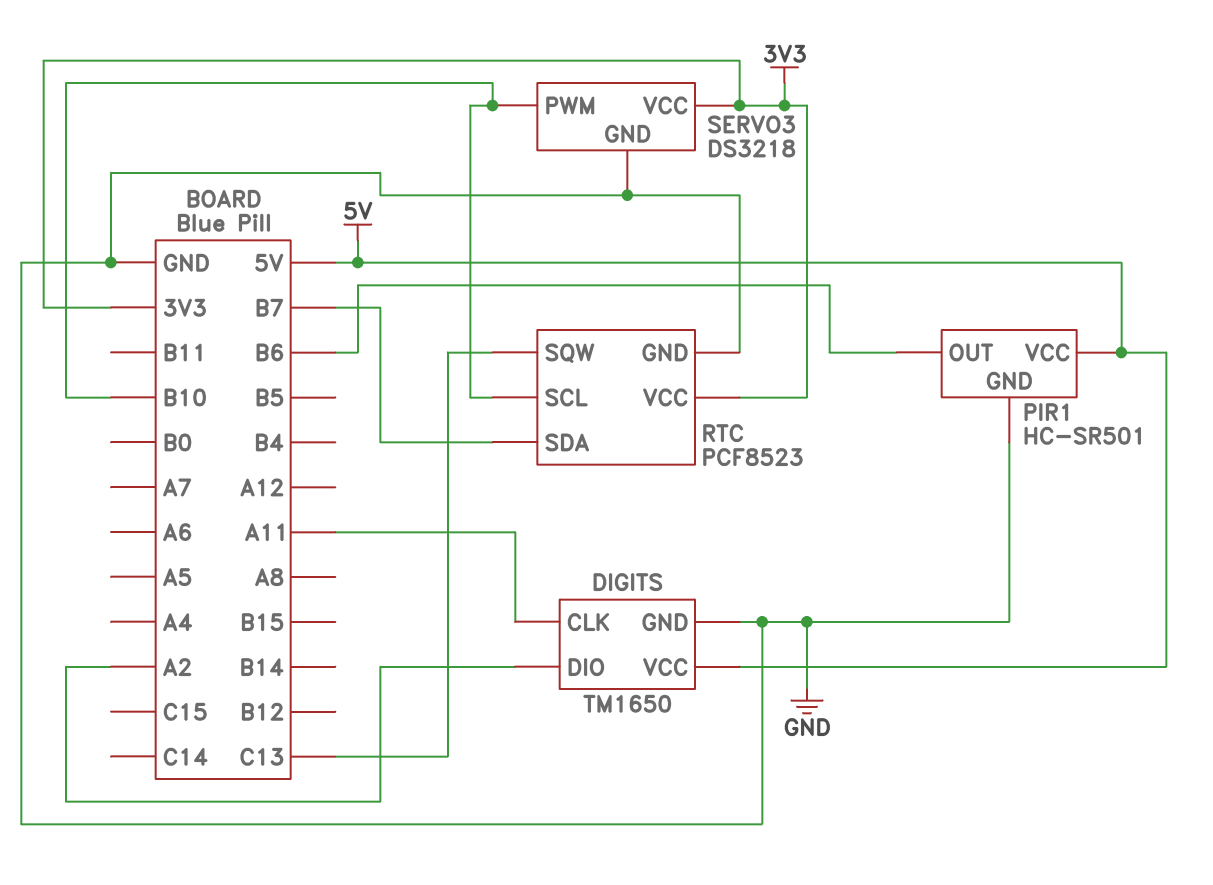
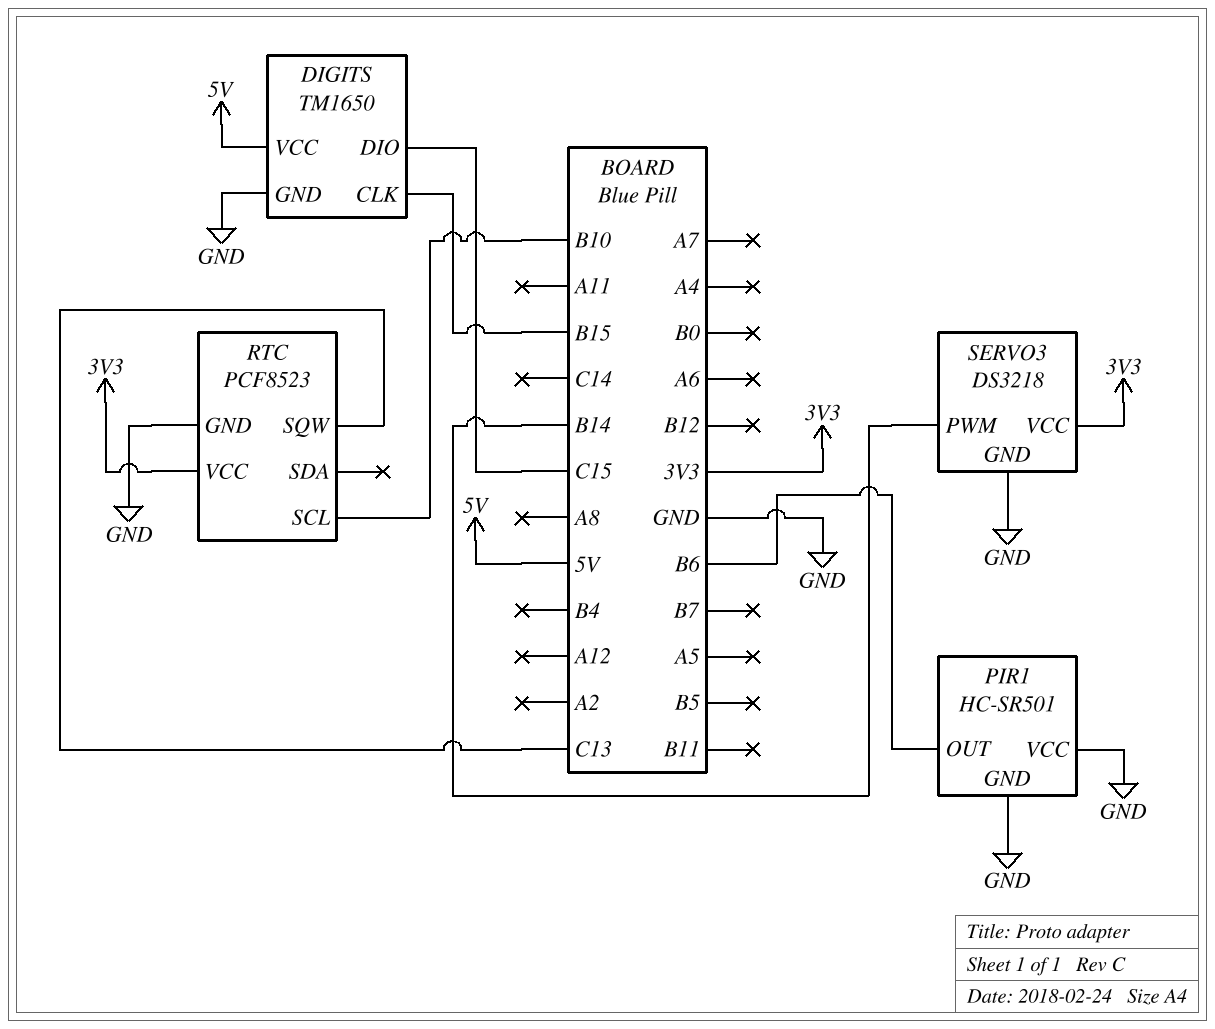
DIGITS pin CLK: A11 -> B15
DIGITS pin DIO: A2 -> C15
PIR1 pin VCC: 5V -> GND
RTC pin SDA: B7 -> none
SERVO3 pin PWM: B10 -> B14

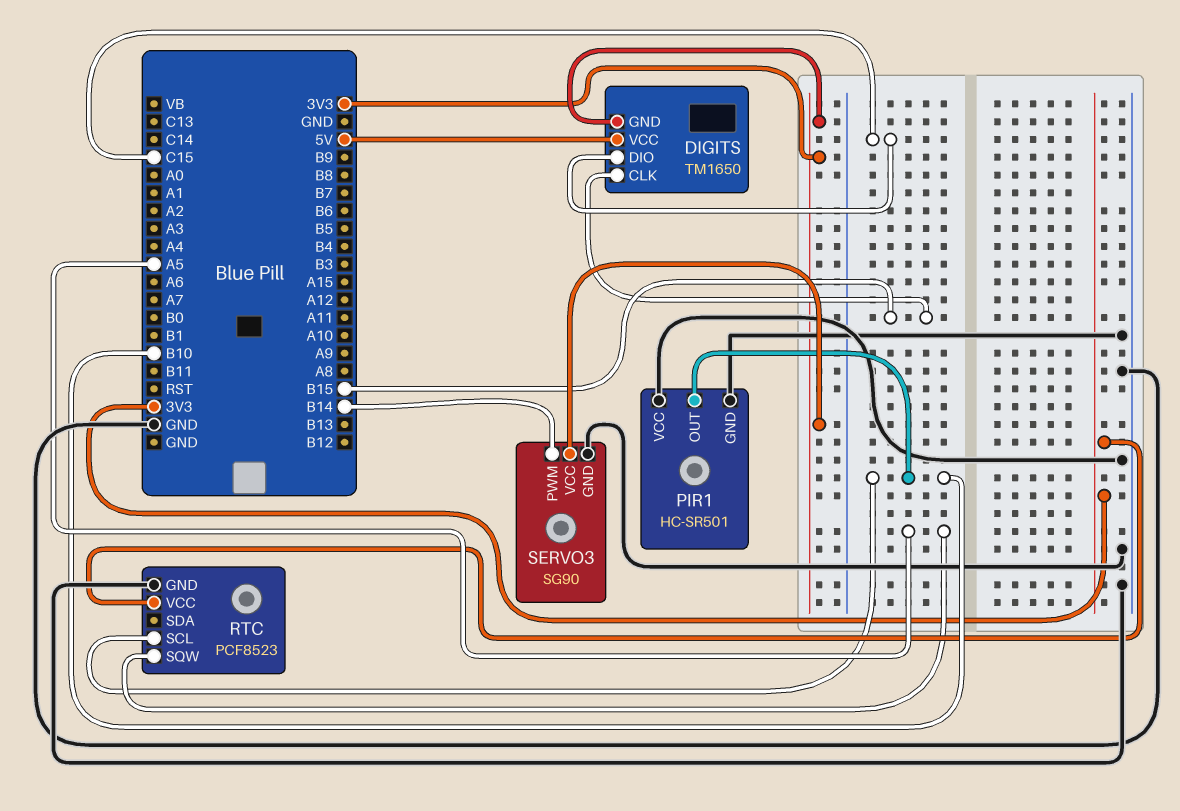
DIGITS pin GND: GND -> 3V3
PIR1 pin OUT: B6 -> B10
RTC pin SQW: C13 -> A5
SERVO3: DS3218 -> SG90

